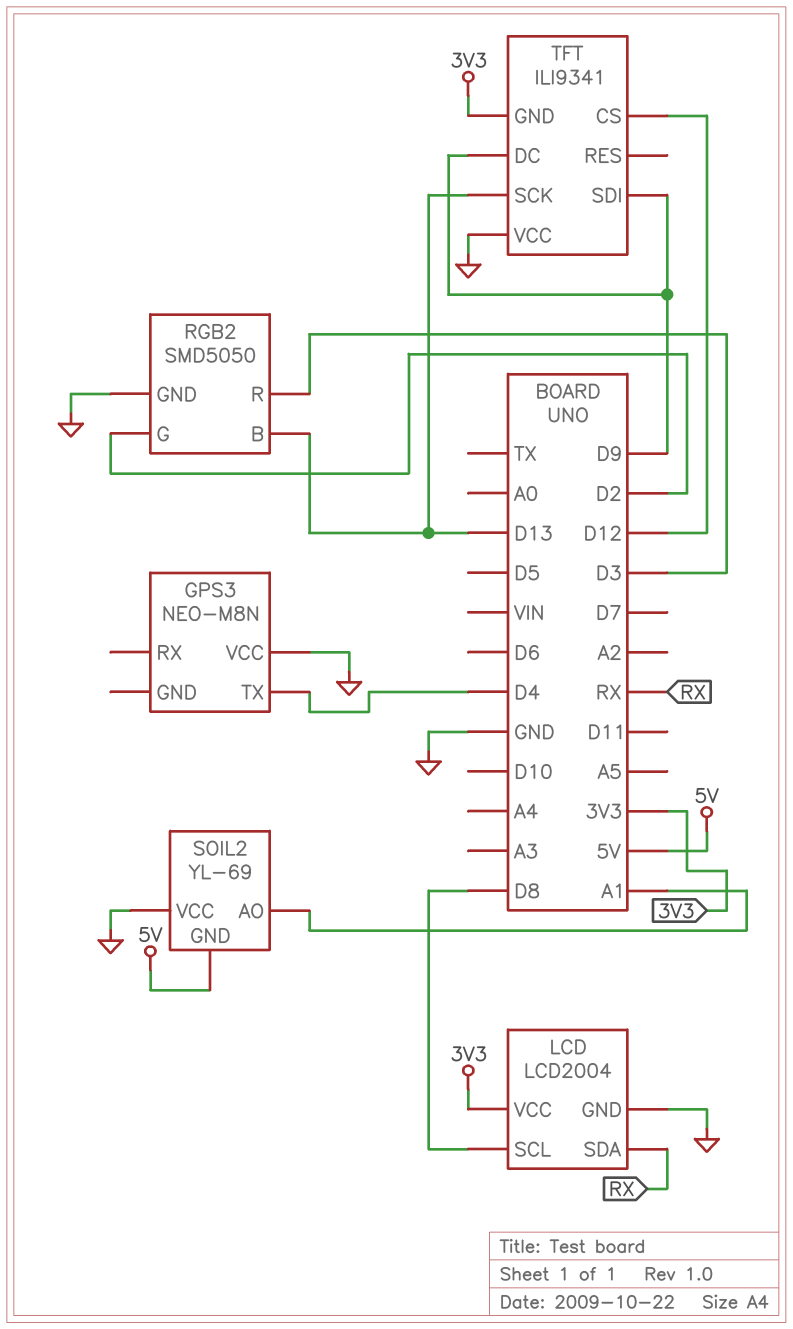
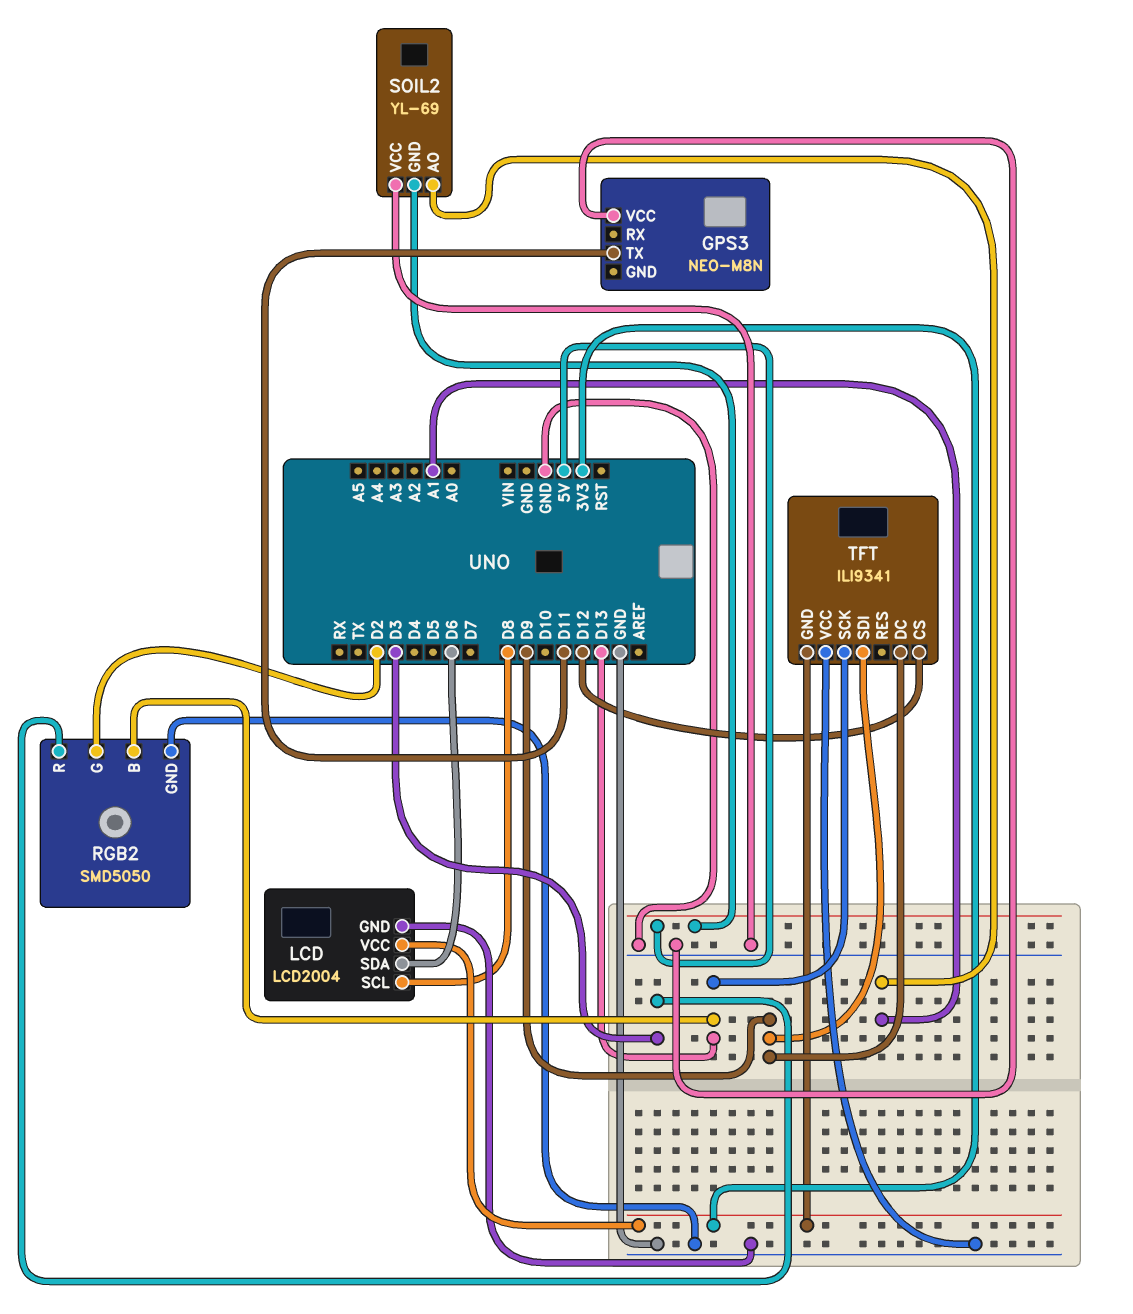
GPS3 pin TX: D4 -> D11
LCD pin SDA: RX -> D6

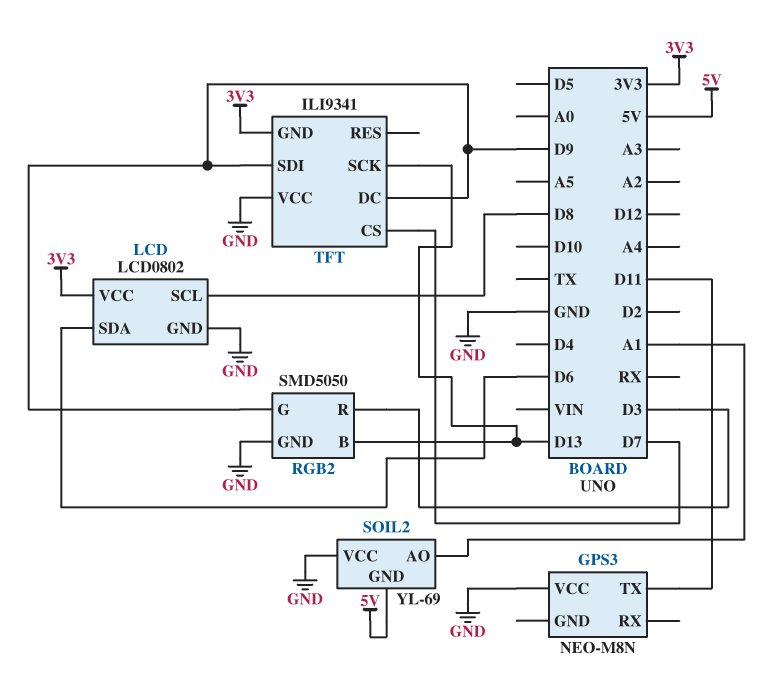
LCD: LCD2004 -> LCD0802
RGB2 pin G: D2 -> D9
TFT pin CS: D12 -> D7

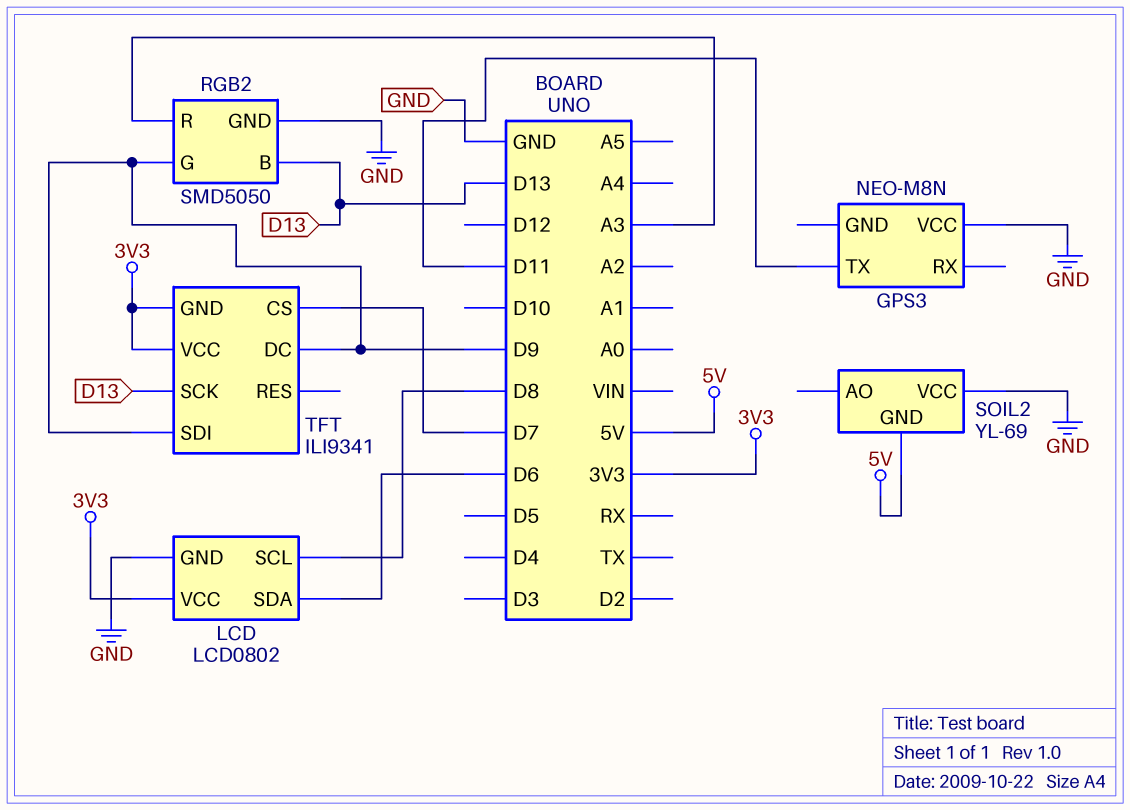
RGB2 pin R: D3 -> A3
SOIL2 pin AO: A1 -> none
TFT pin VCC: GND -> 3V3

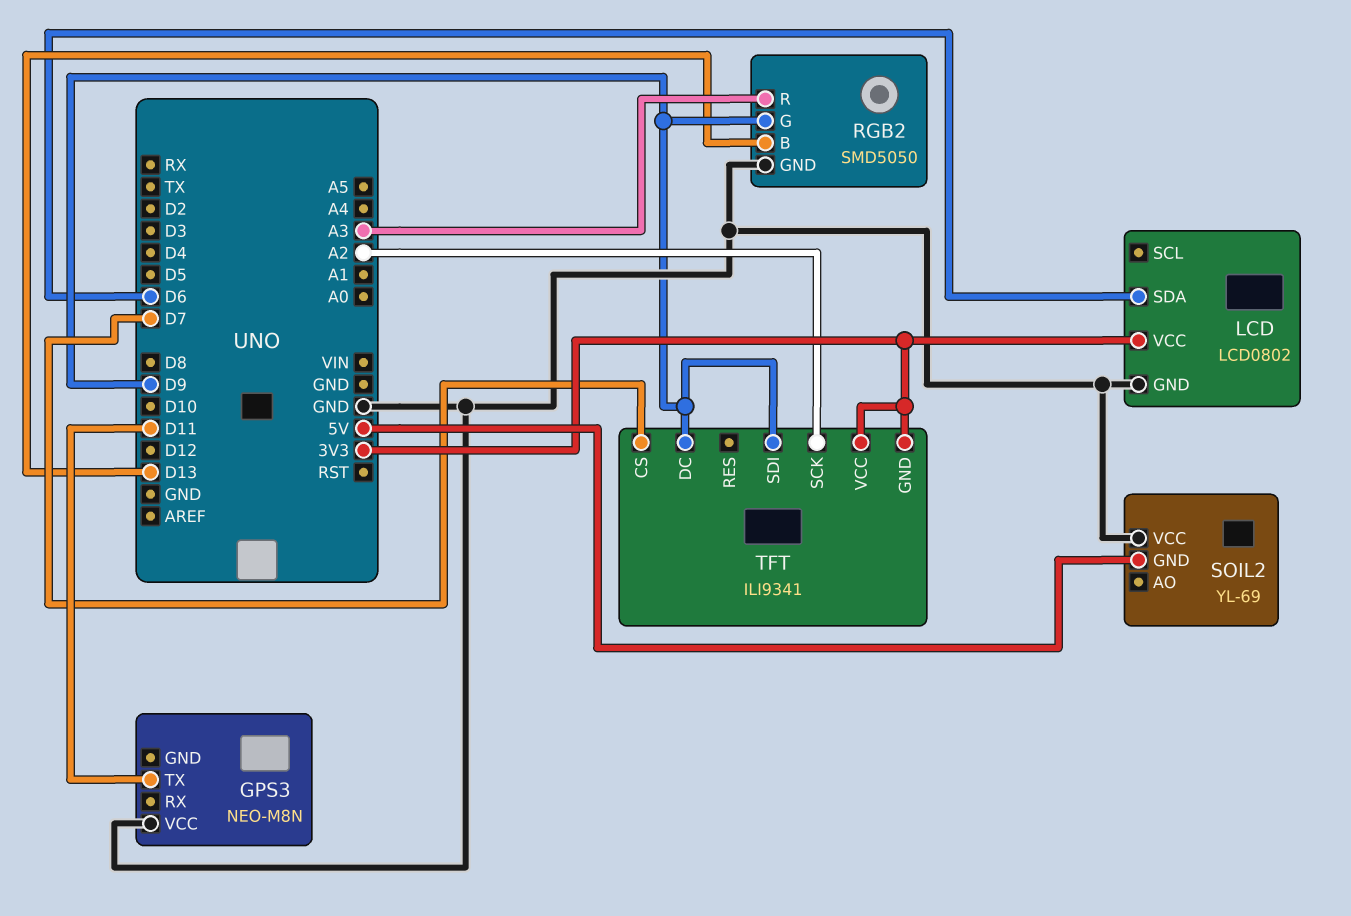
LCD pin SCL: D8 -> none
TFT pin SCK: D13 -> A2

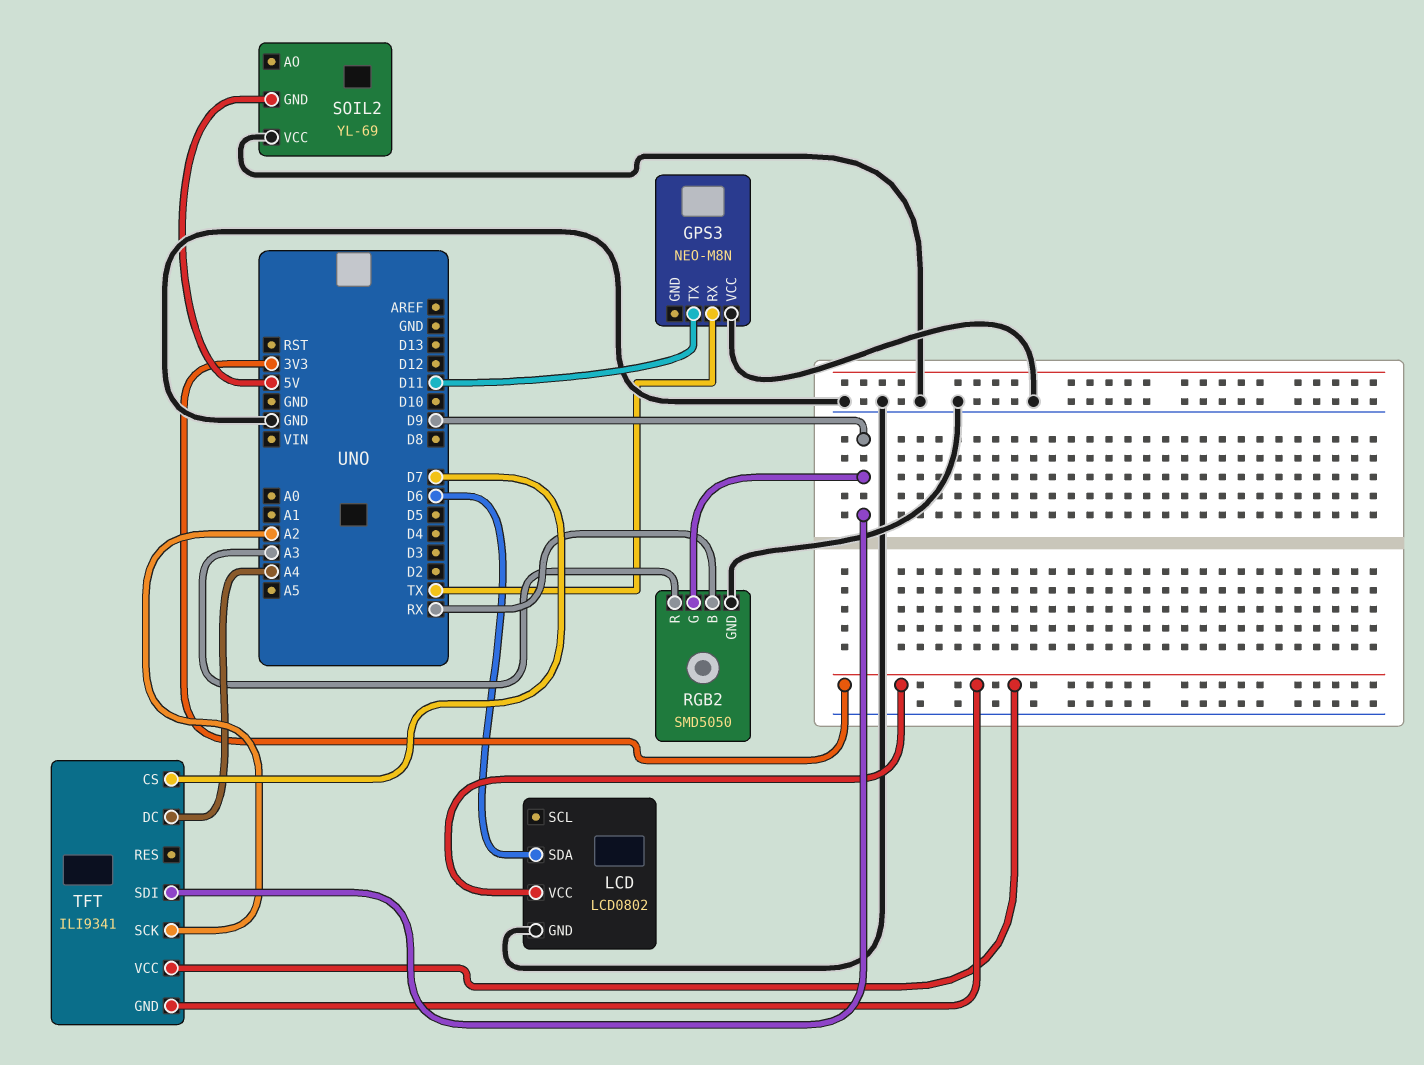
GPS3 pin RX: none -> TX
RGB2 pin B: D13 -> RX
TFT pin DC: D9 -> A4

